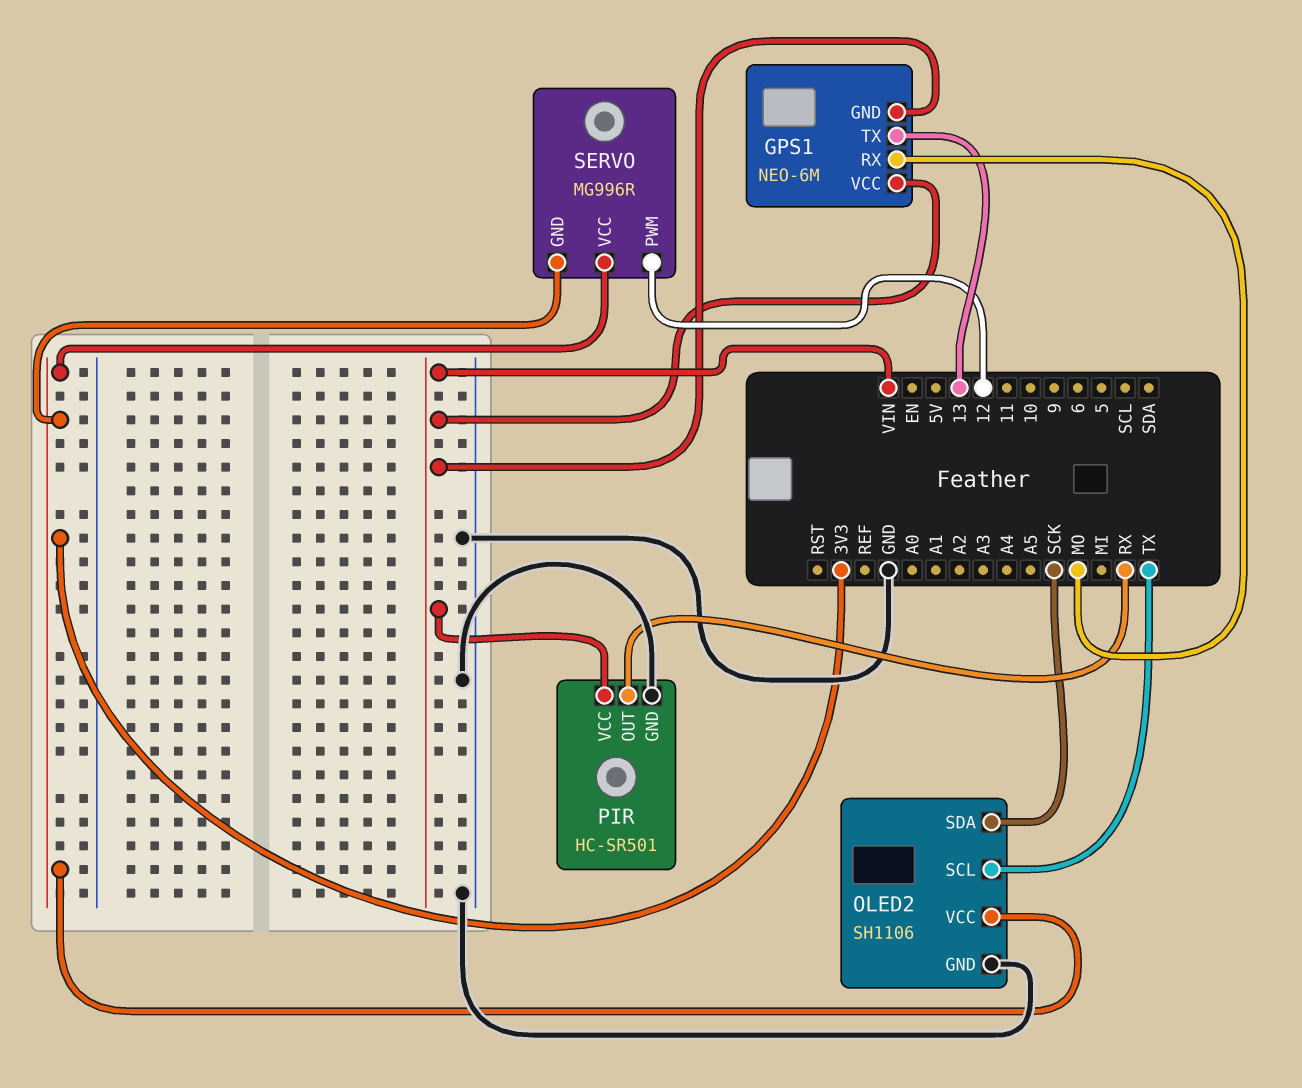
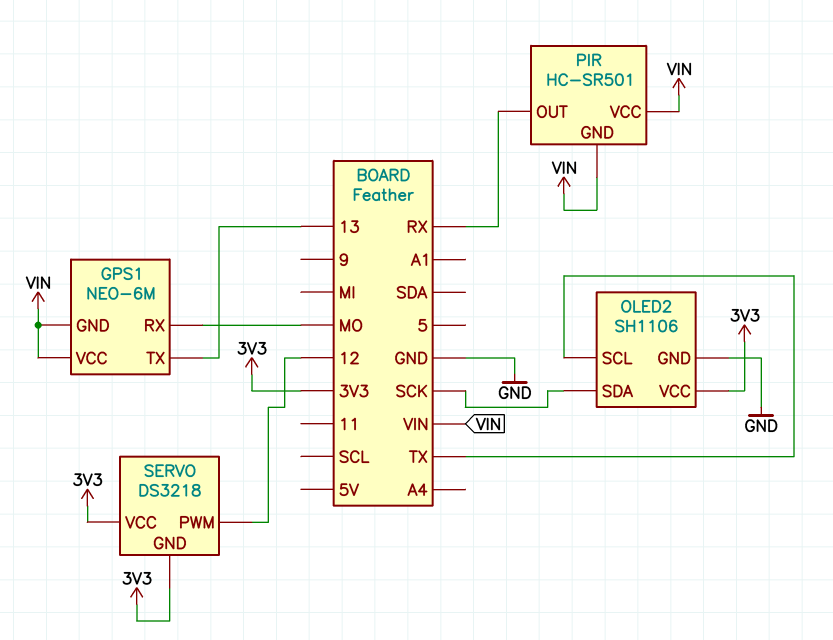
PIR pin GND: GND -> VIN
SERVO: MG996R -> DS3218

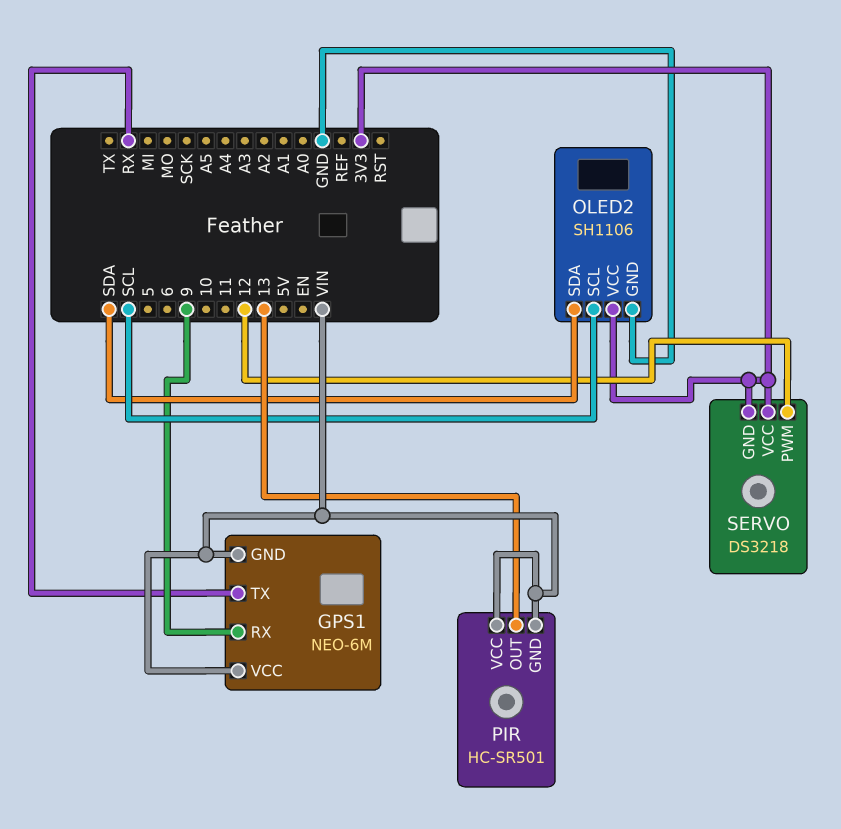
GPS1 pin RX: MO -> 9
GPS1 pin TX: 13 -> RX
OLED2 pin SCL: TX -> SCL
OLED2 pin SDA: SCK -> SDA
PIR pin OUT: RX -> 13

